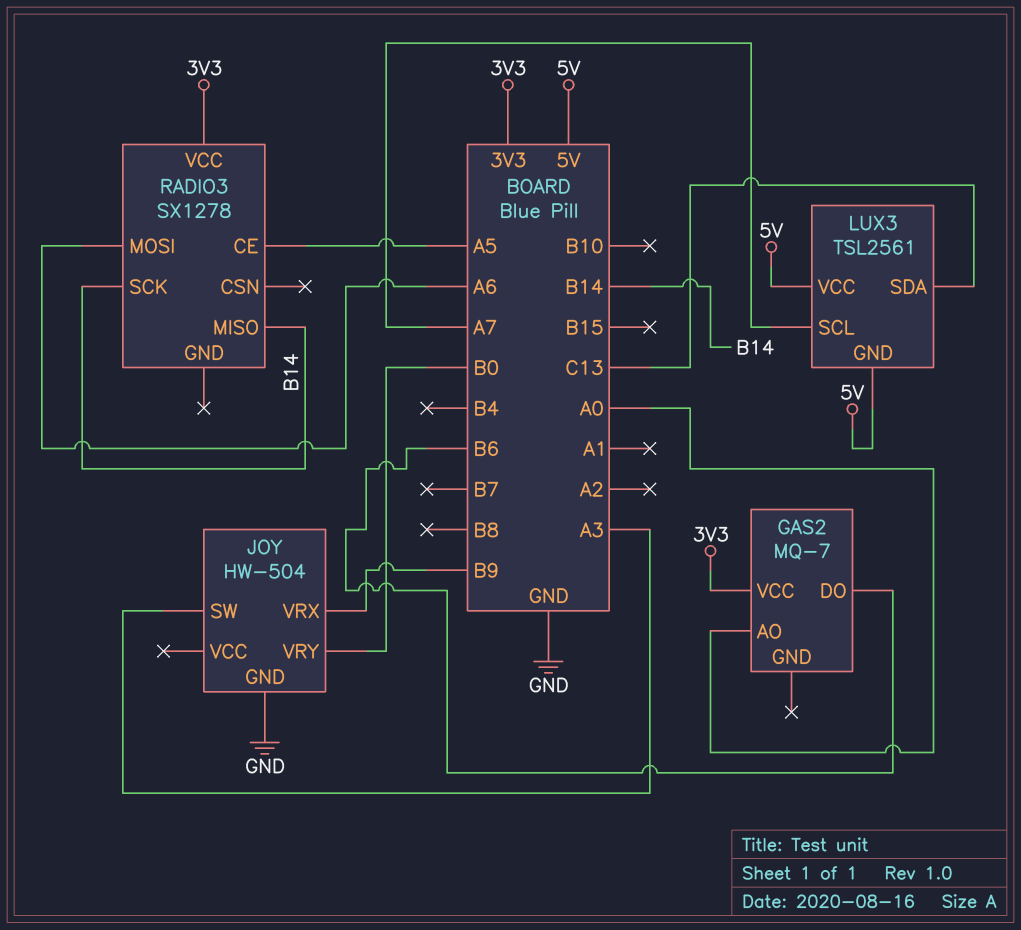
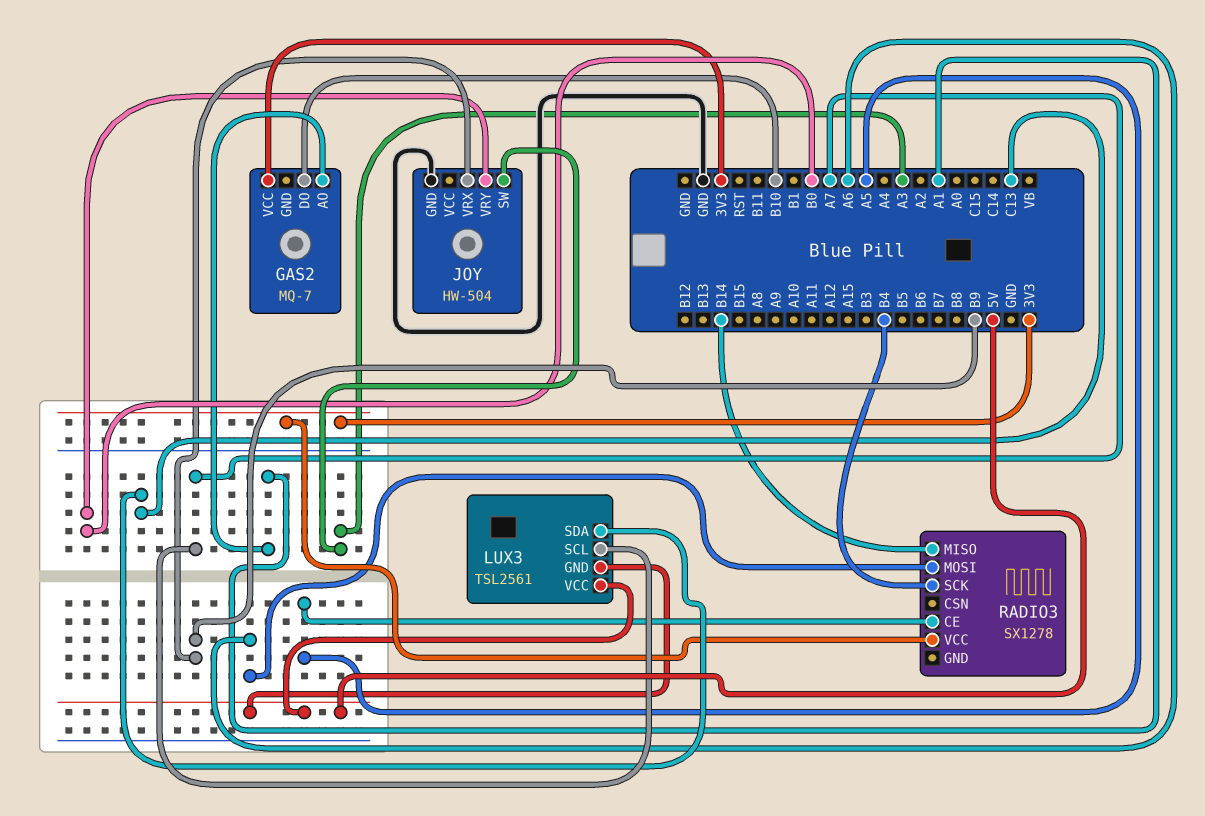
GAS2 pin AO: A0 -> A1
GAS2 pin DO: B6 -> B10
RADIO3 pin SCK: B14 -> B4

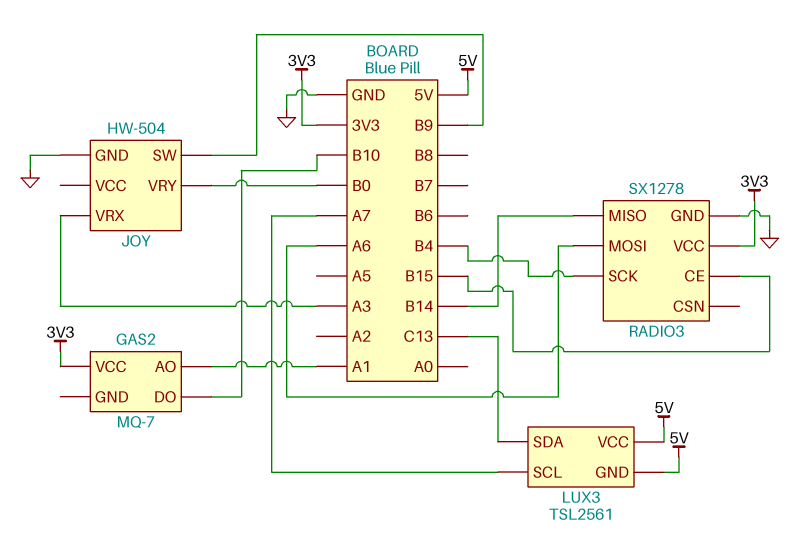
JOY pin SW: A3 -> B9
JOY pin VRX: B9 -> A3
RADIO3 pin CE: A5 -> B15
RADIO3 pin GND: none -> GND

